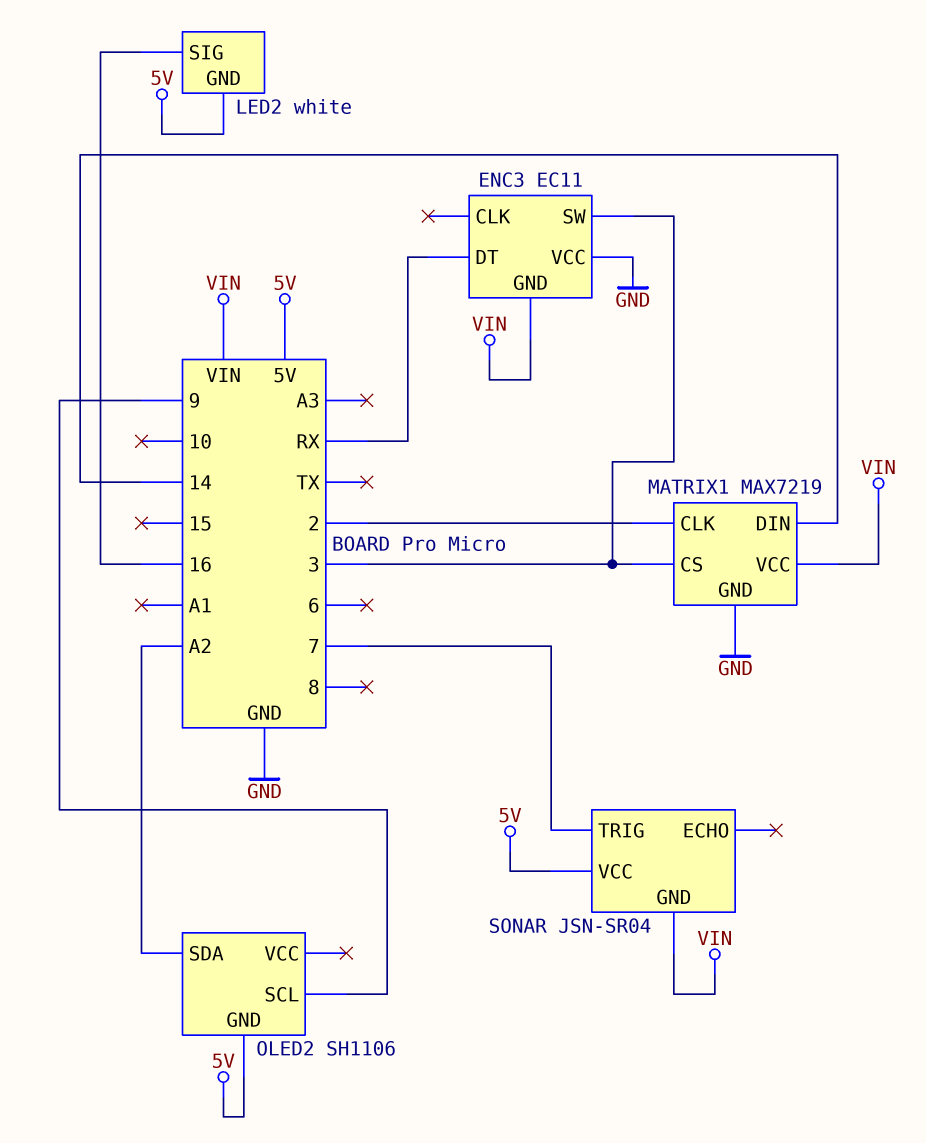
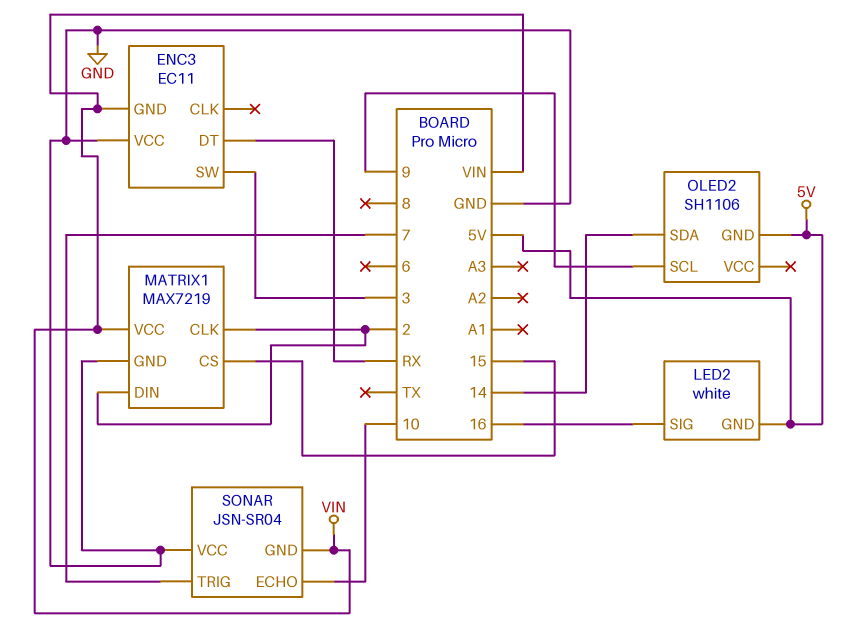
MATRIX1 pin CS: 3 -> 15
MATRIX1 pin DIN: 14 -> 2
OLED2 pin SDA: A2 -> 14
SONAR pin ECHO: none -> 10
SONAR pin VCC: 5V -> GND

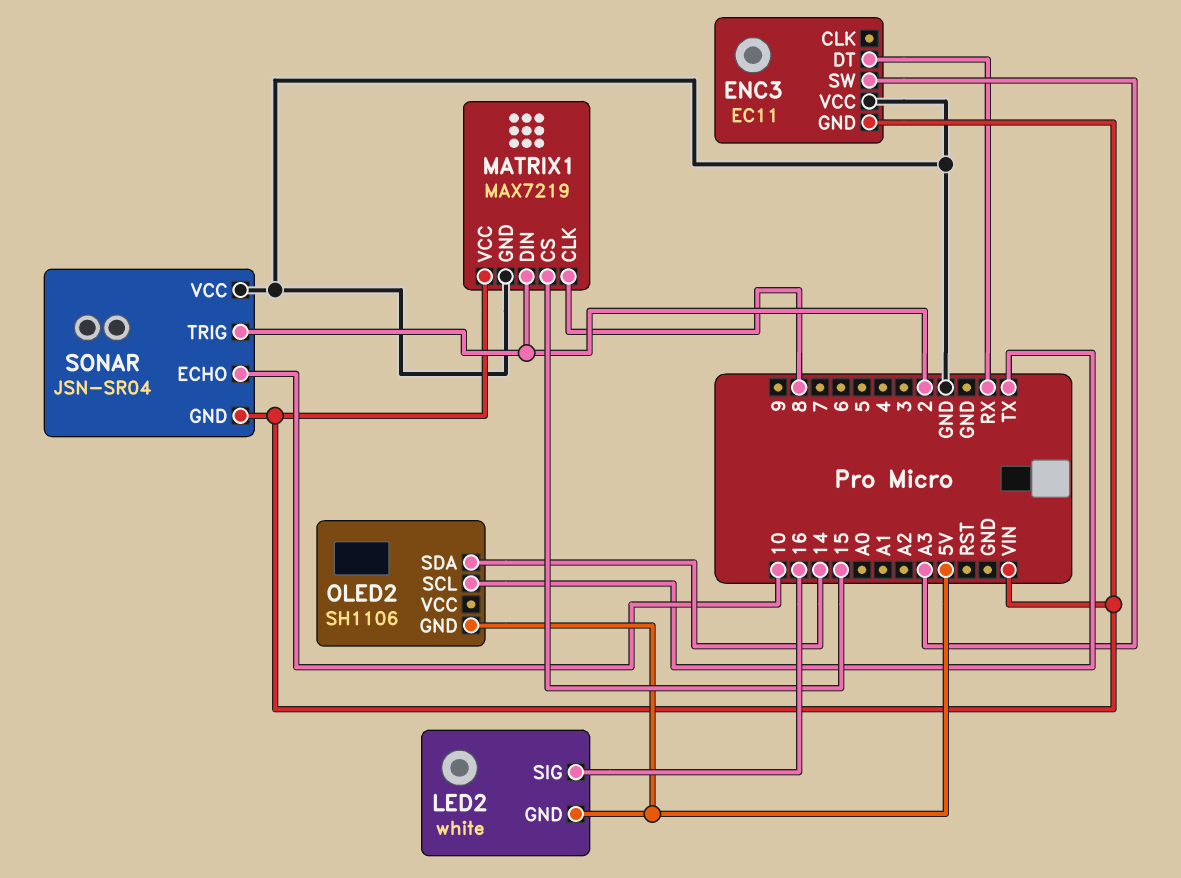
ENC3 pin SW: 3 -> A3
MATRIX1 pin CLK: 2 -> 8
OLED2 pin SCL: 9 -> TX
SONAR pin TRIG: 7 -> 2

